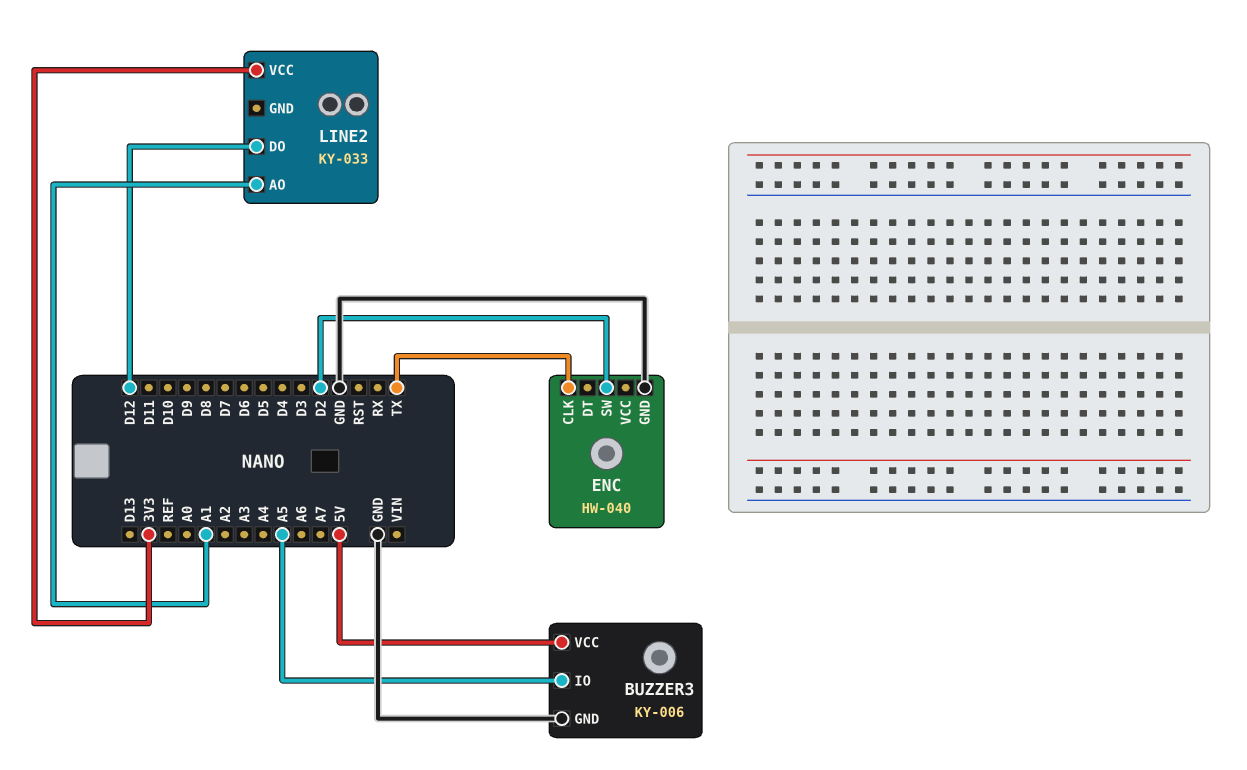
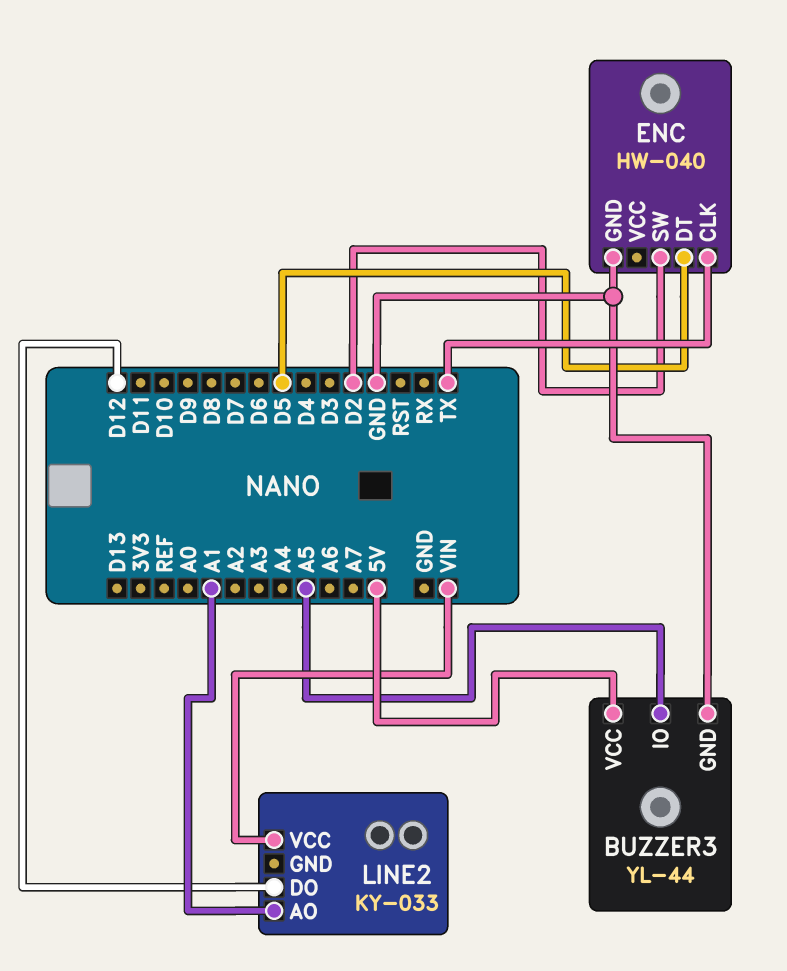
BUZZER3: KY-006 -> YL-44
ENC pin DT: none -> D5
LINE2 pin VCC: 3V3 -> VIN

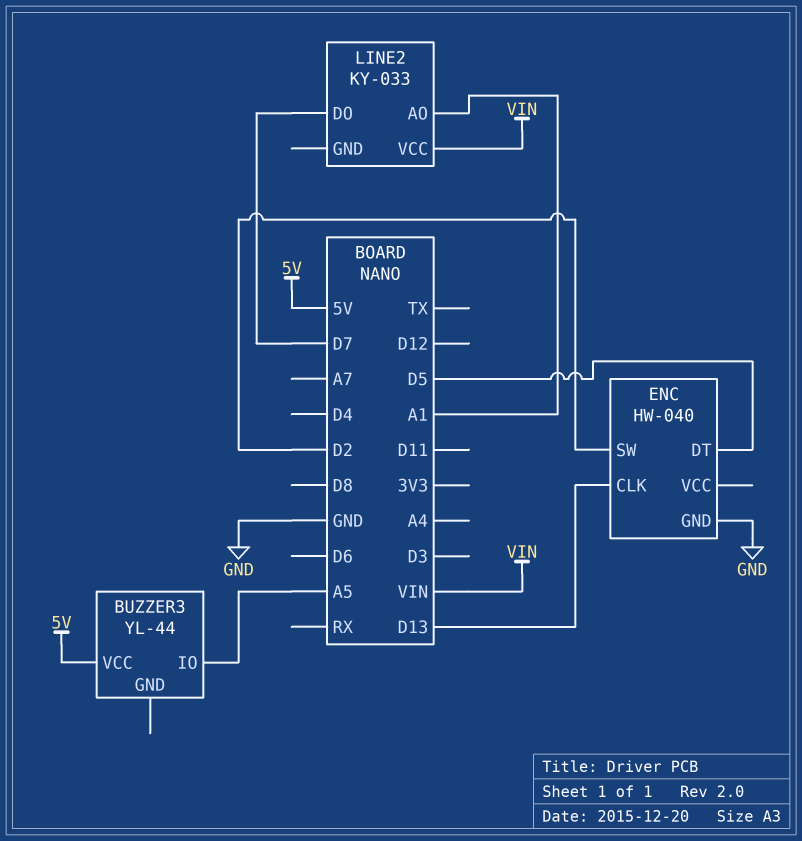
BUZZER3 pin GND: GND -> none
ENC pin CLK: TX -> D13
LINE2 pin DO: D12 -> D7

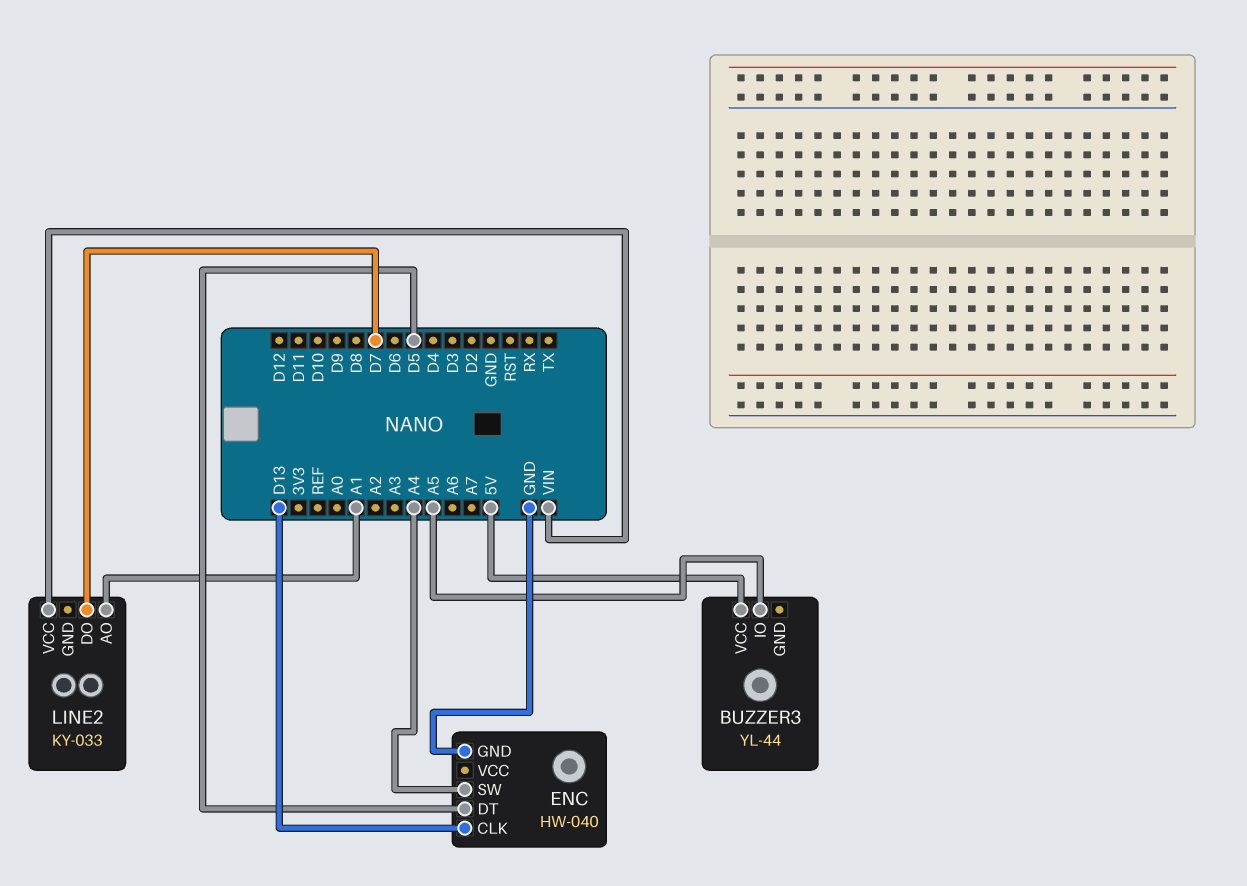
ENC pin SW: D2 -> A4

